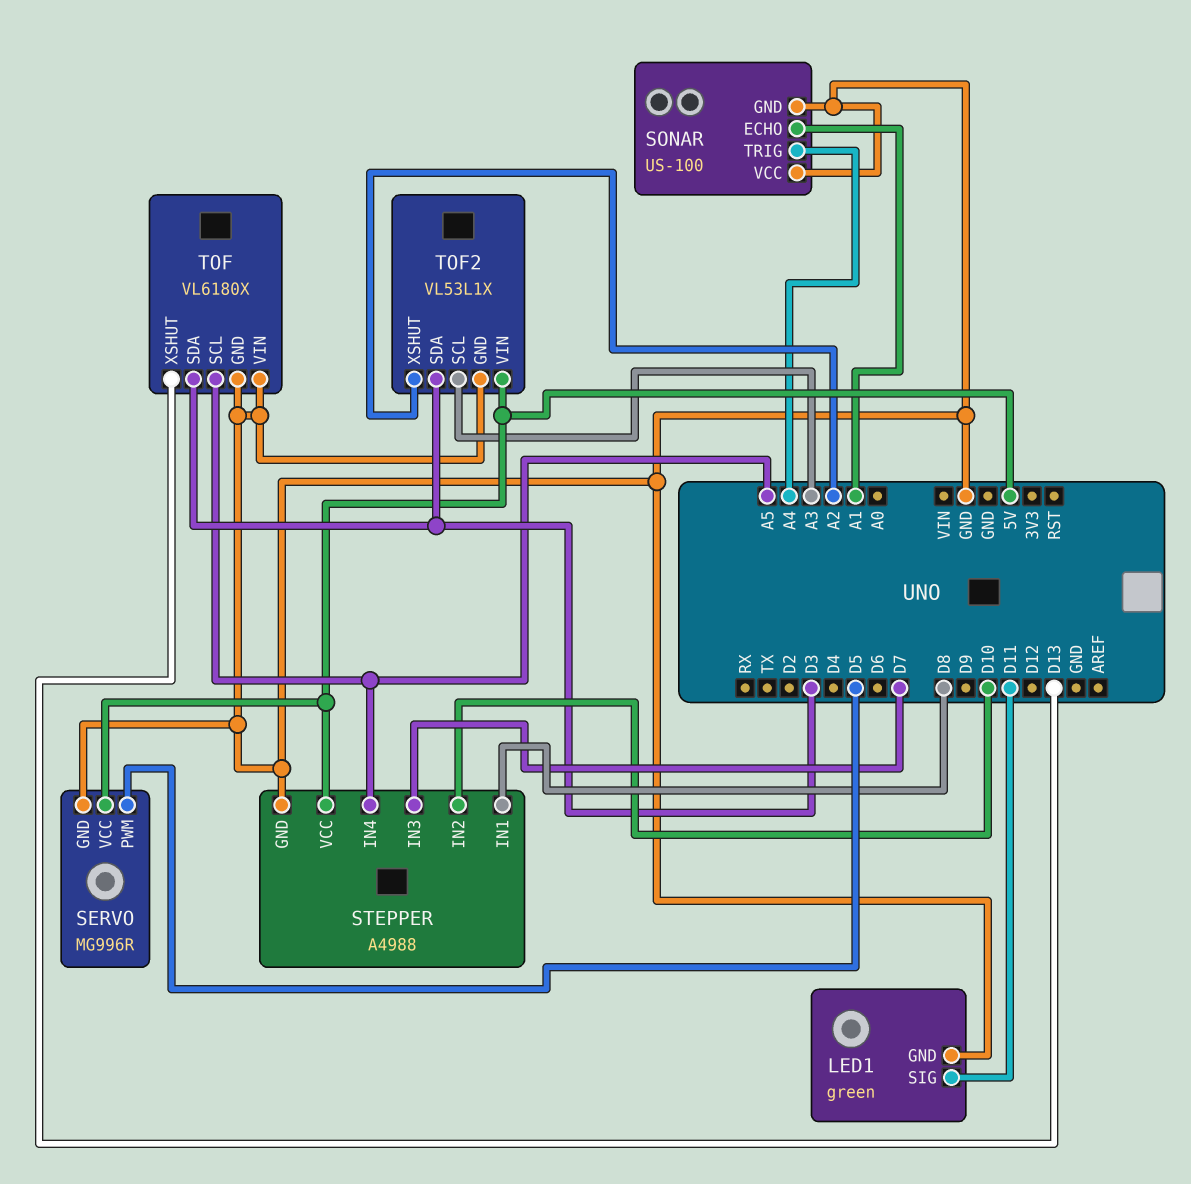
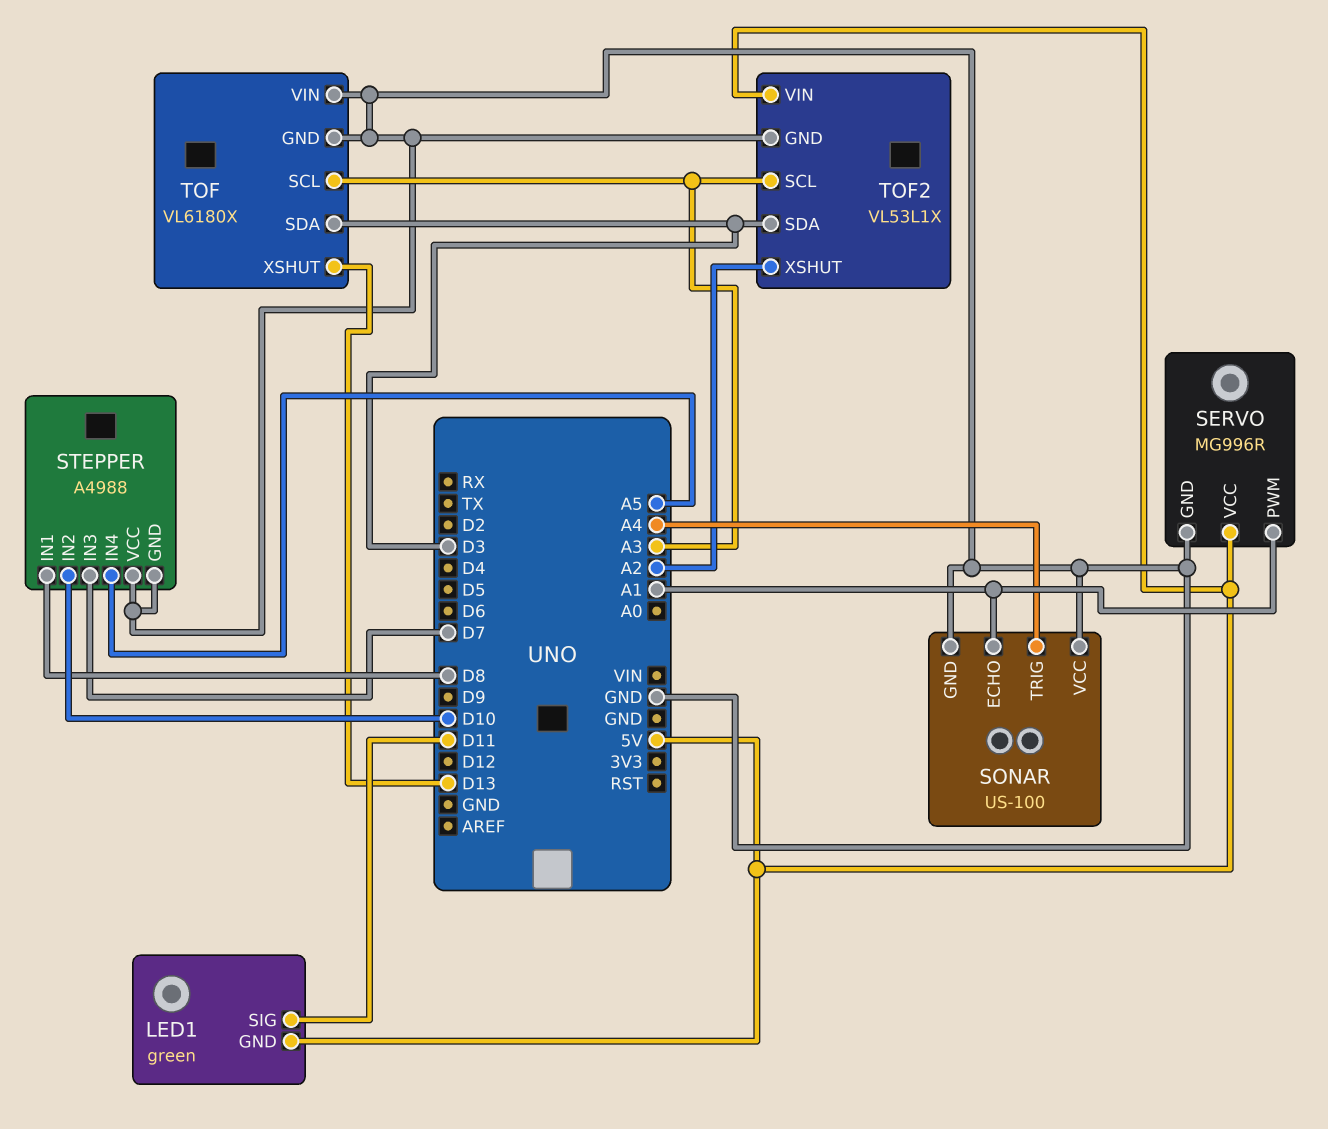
LED1 pin GND: GND -> 5V
SERVO pin PWM: D5 -> A1
STEPPER pin VCC: 5V -> GND
TOF pin SCL: A5 -> A3

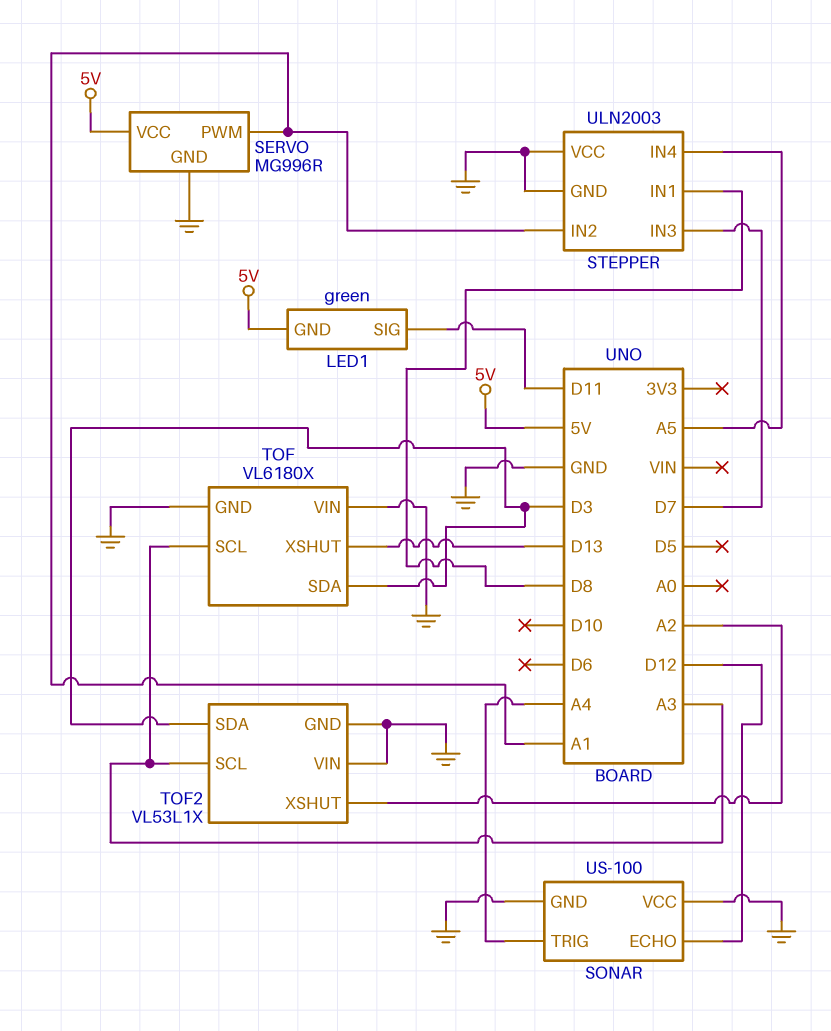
SONAR pin ECHO: A1 -> D12
STEPPER: A4988 -> ULN2003
STEPPER pin IN2: D10 -> A1
TOF2 pin VIN: 5V -> GND

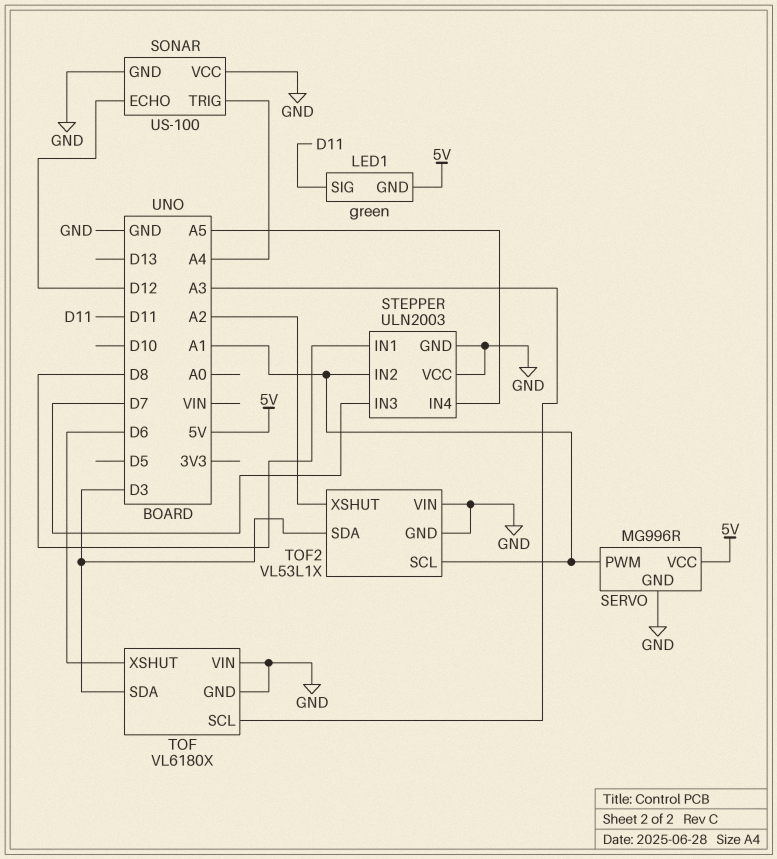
TOF pin XSHUT: D13 -> D6
TOF2 pin SCL: A3 -> A1

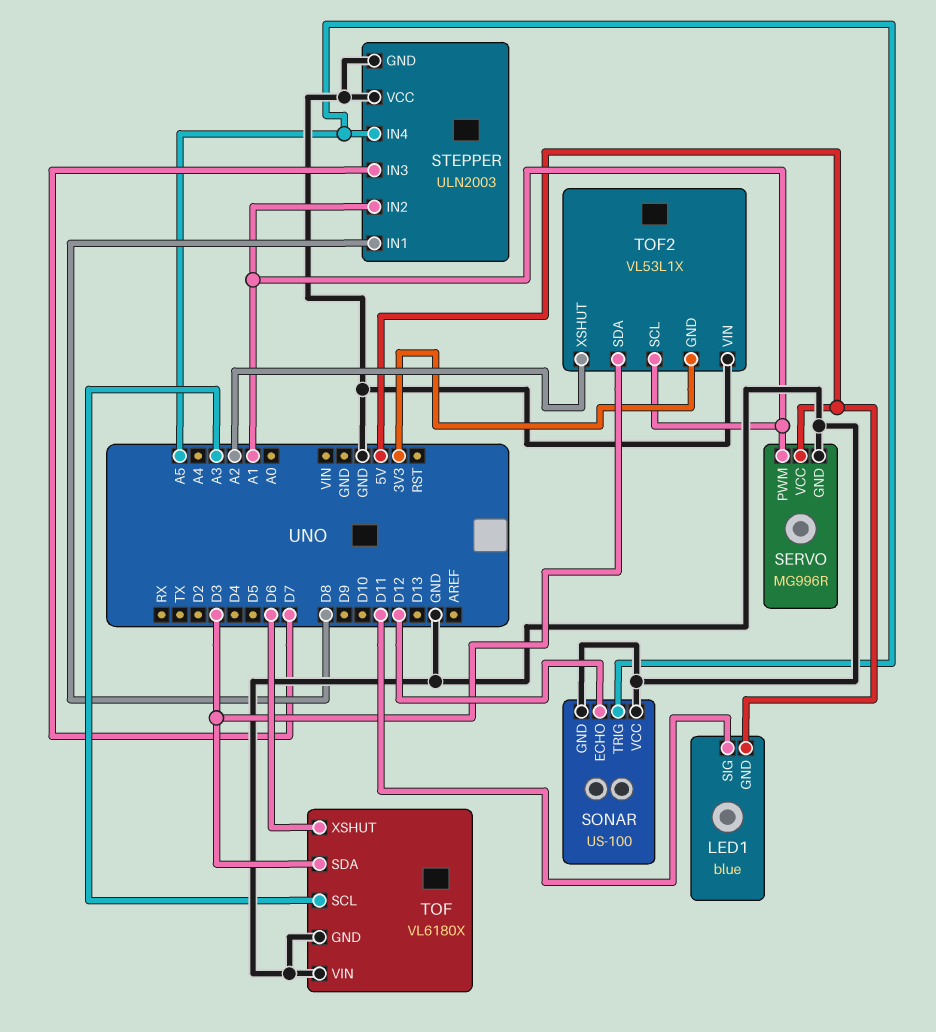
LED1: green -> blue
SONAR pin TRIG: A4 -> A5
TOF2 pin GND: GND -> 3V3

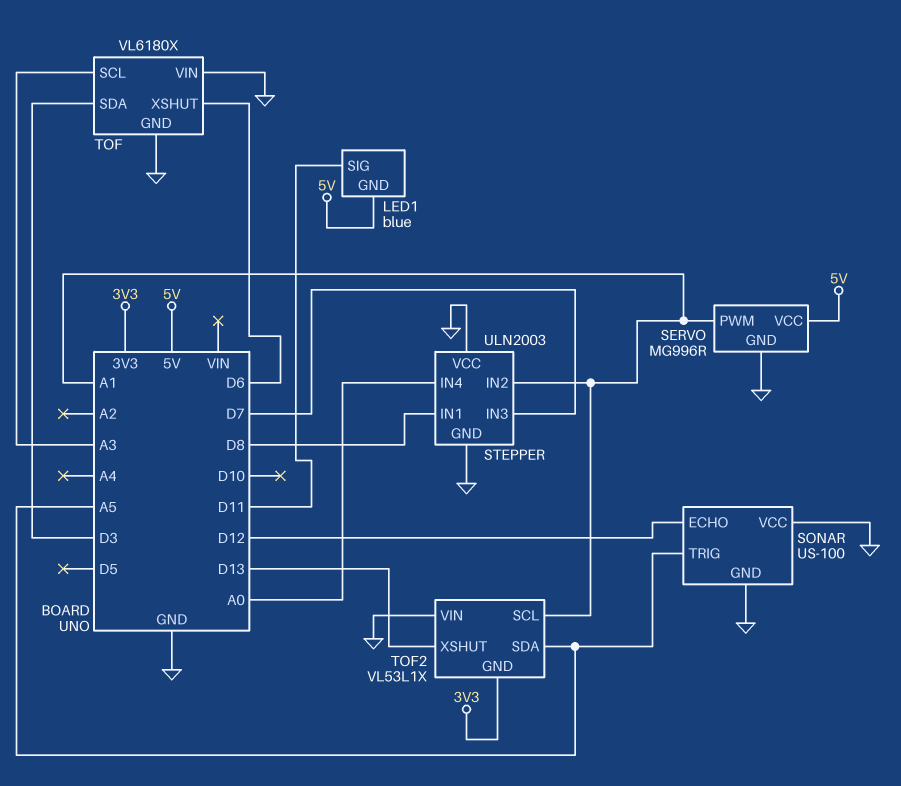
STEPPER pin IN4: A5 -> A0
TOF2 pin SDA: D3 -> A5
TOF2 pin XSHUT: A2 -> D13

